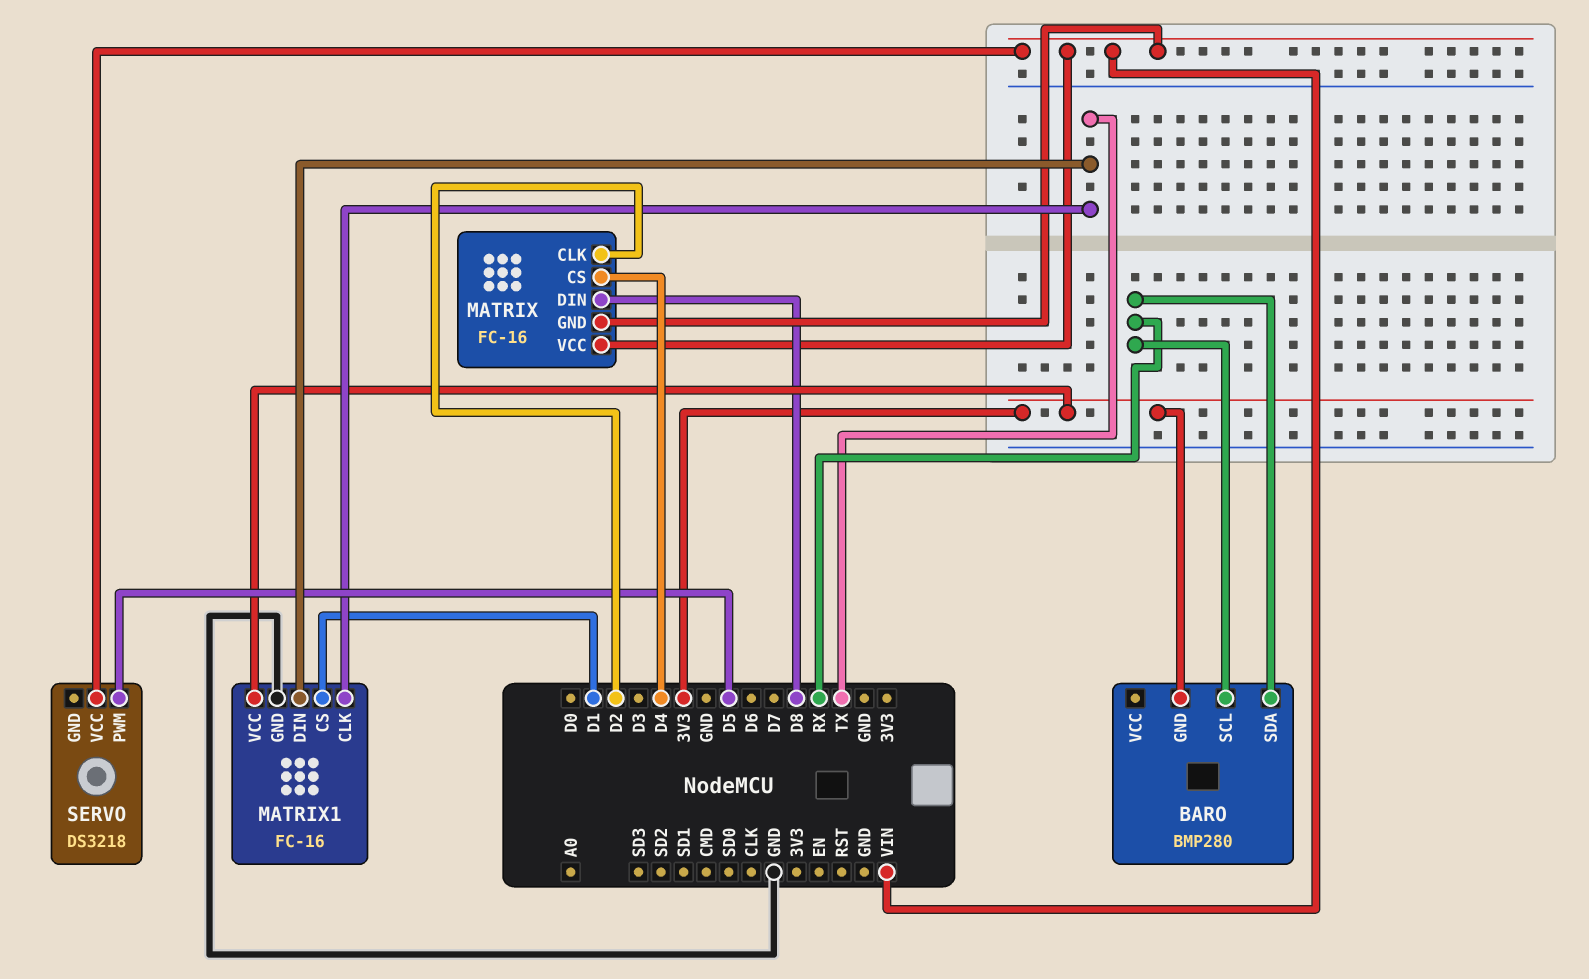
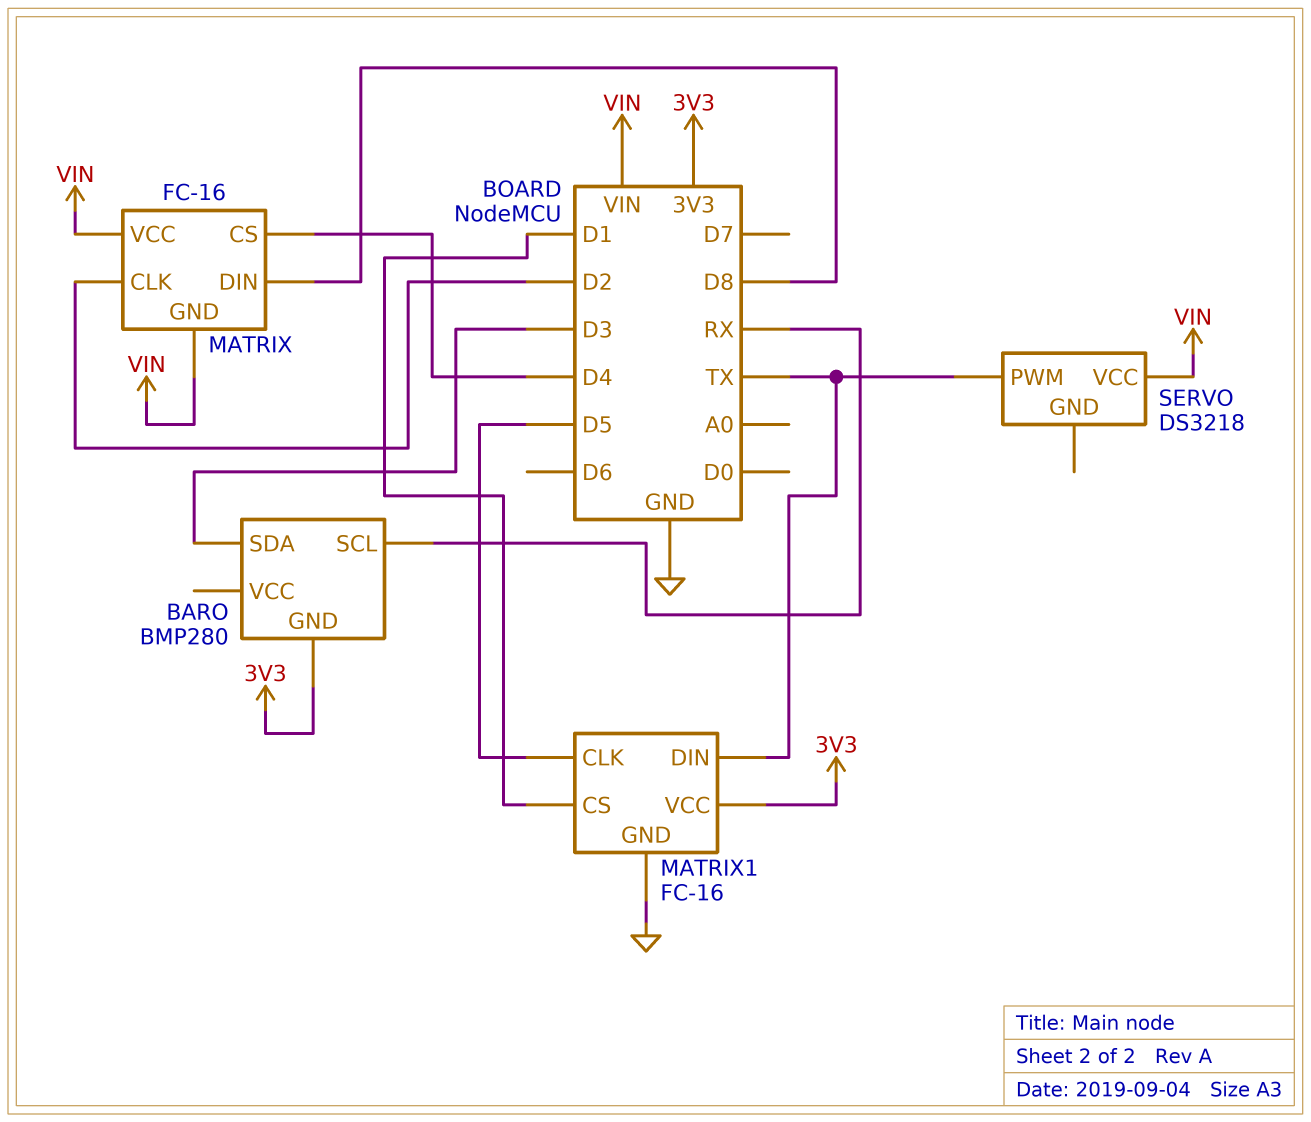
BARO pin SDA: RX -> D3
MATRIX1 pin CLK: TX -> D5
SERVO pin PWM: D5 -> TX

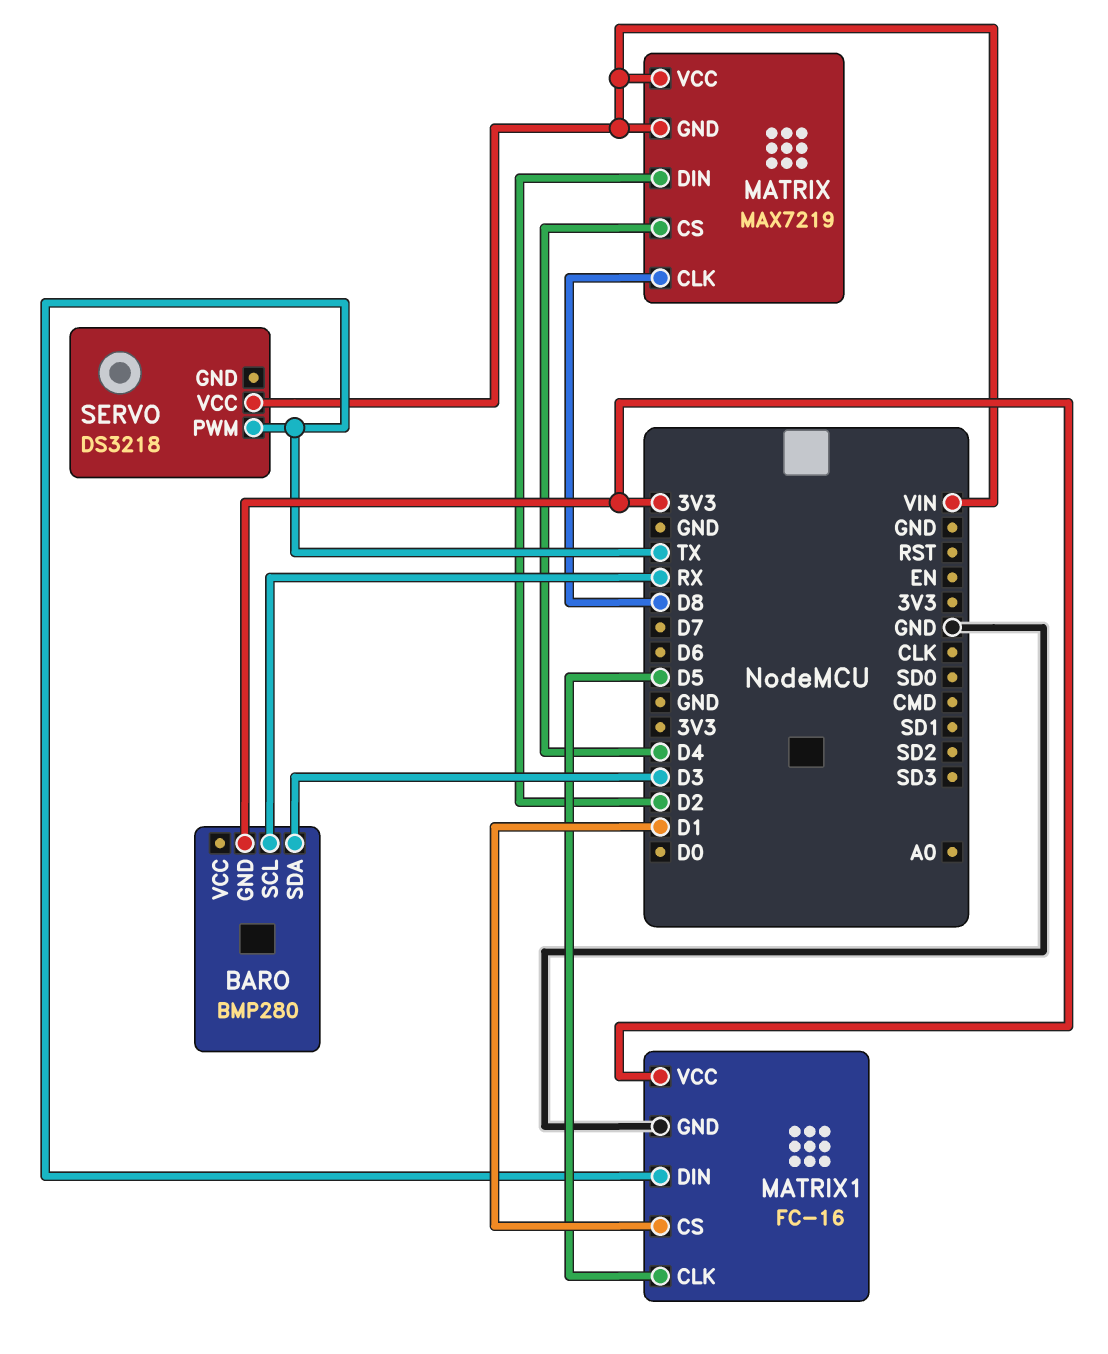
MATRIX: FC-16 -> MAX7219
MATRIX pin CLK: D2 -> D8
MATRIX pin DIN: D8 -> D2

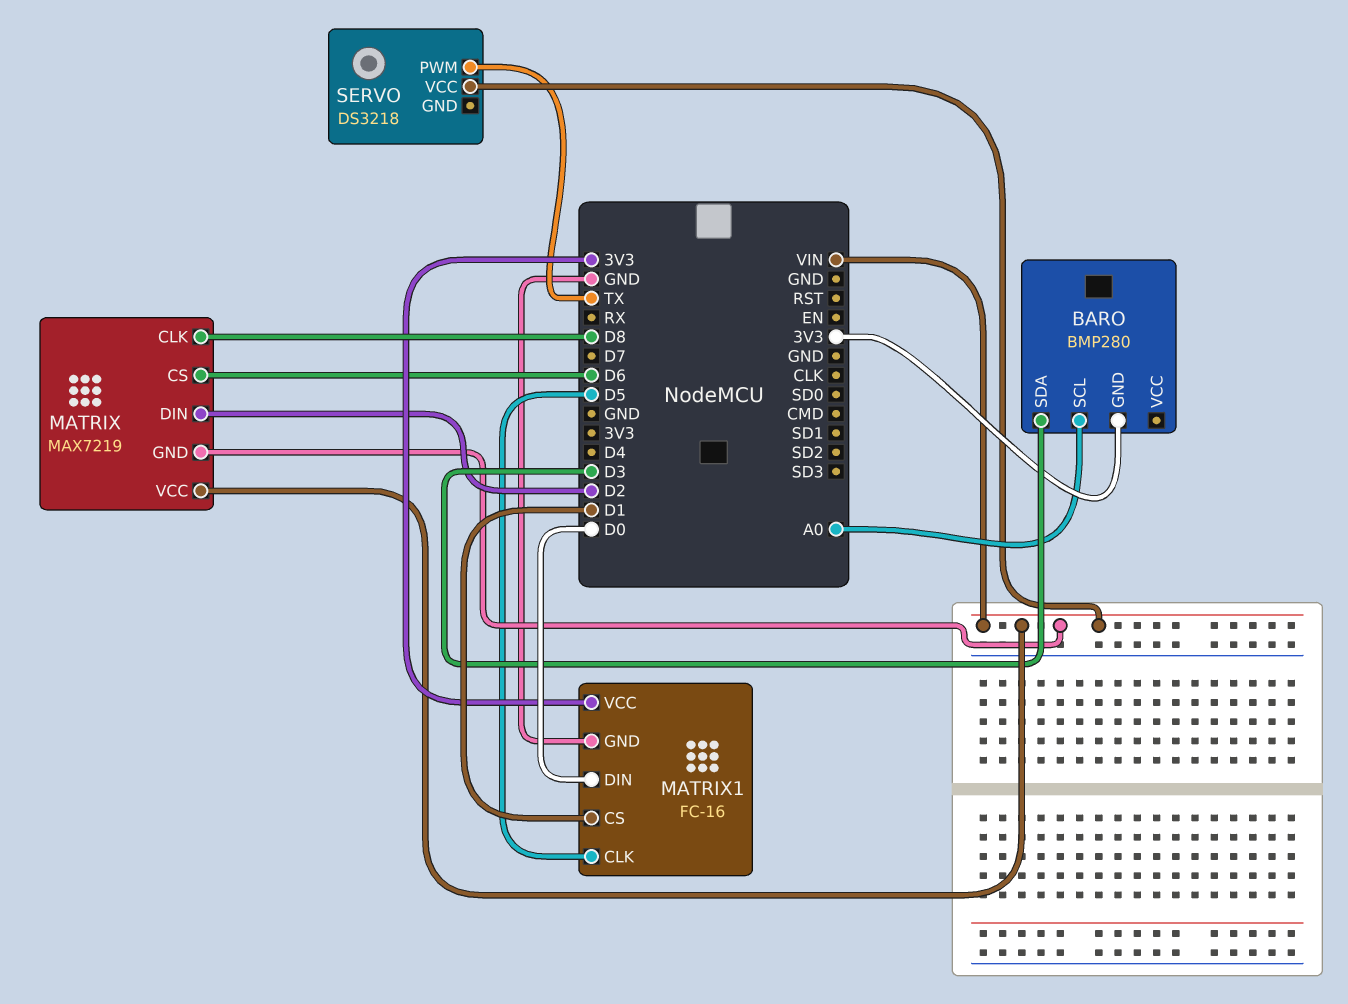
BARO pin SCL: RX -> A0
MATRIX pin CS: D4 -> D6
MATRIX1 pin DIN: TX -> D0

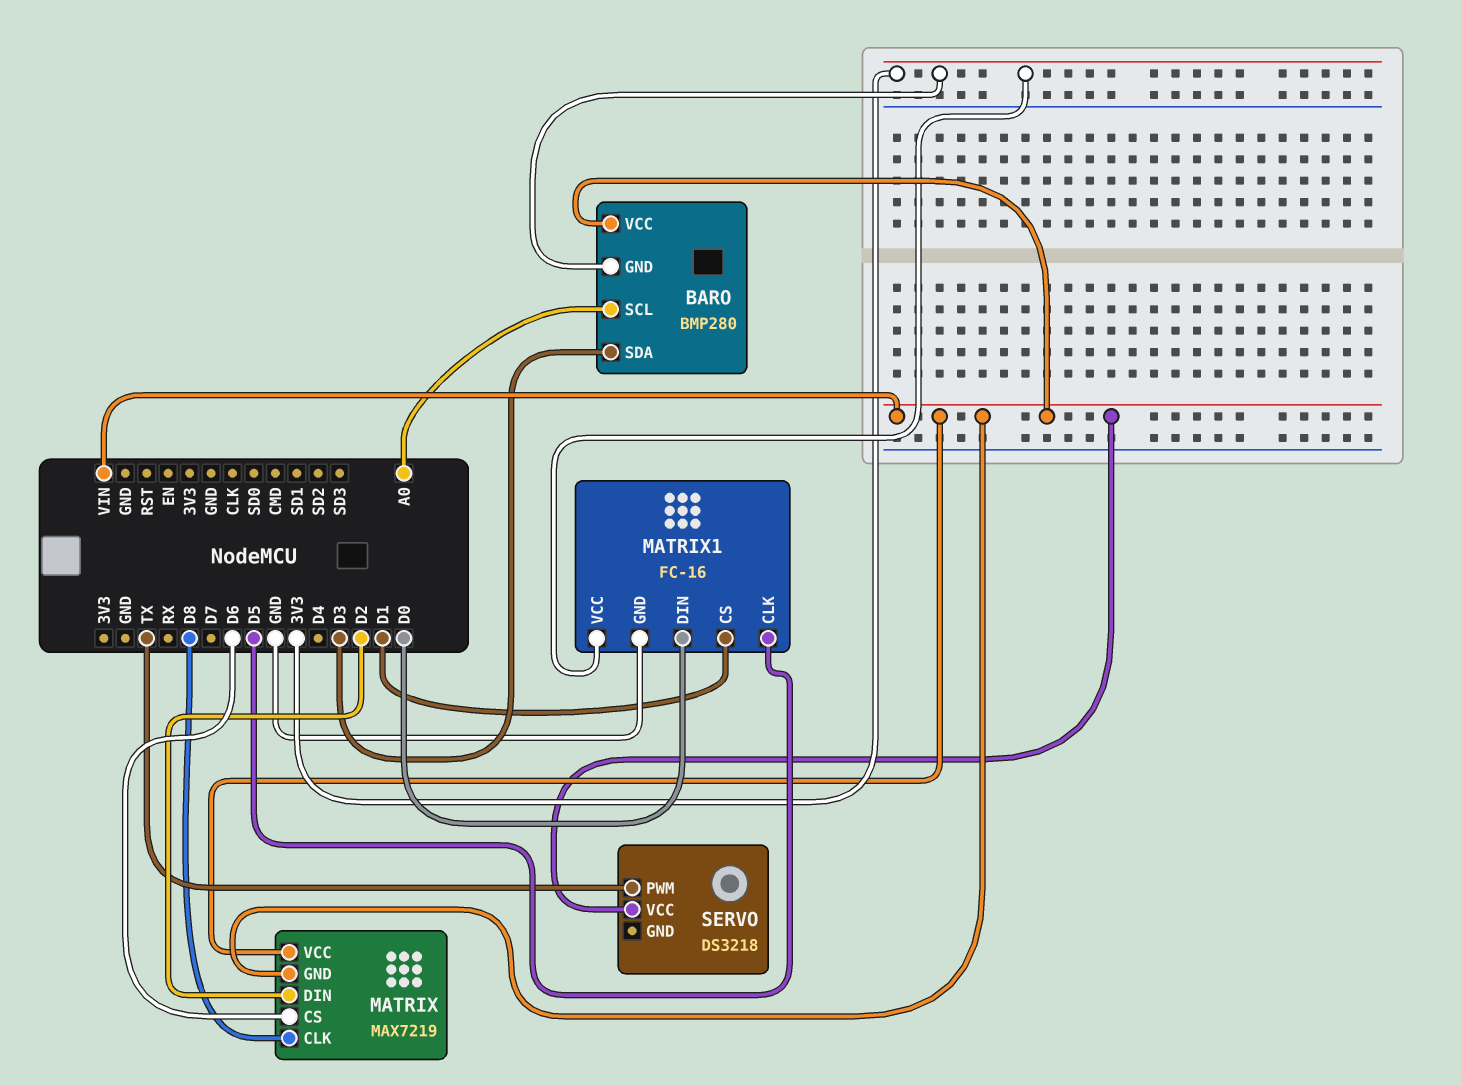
BARO pin VCC: none -> VIN

